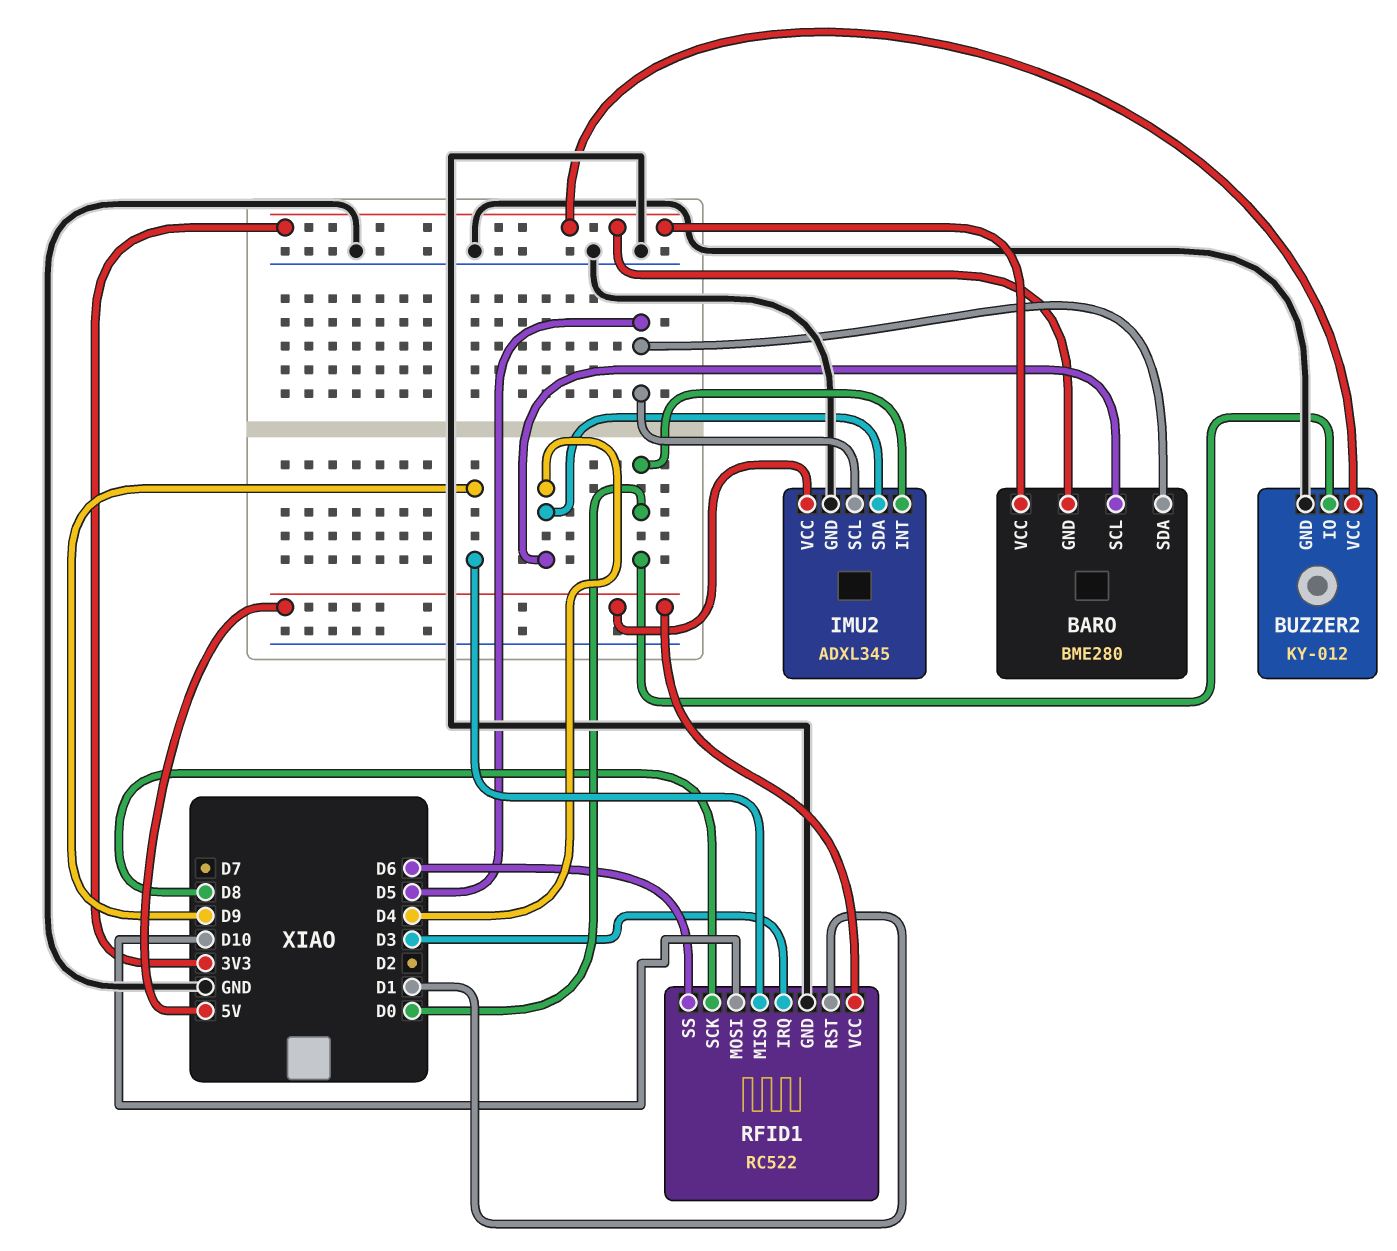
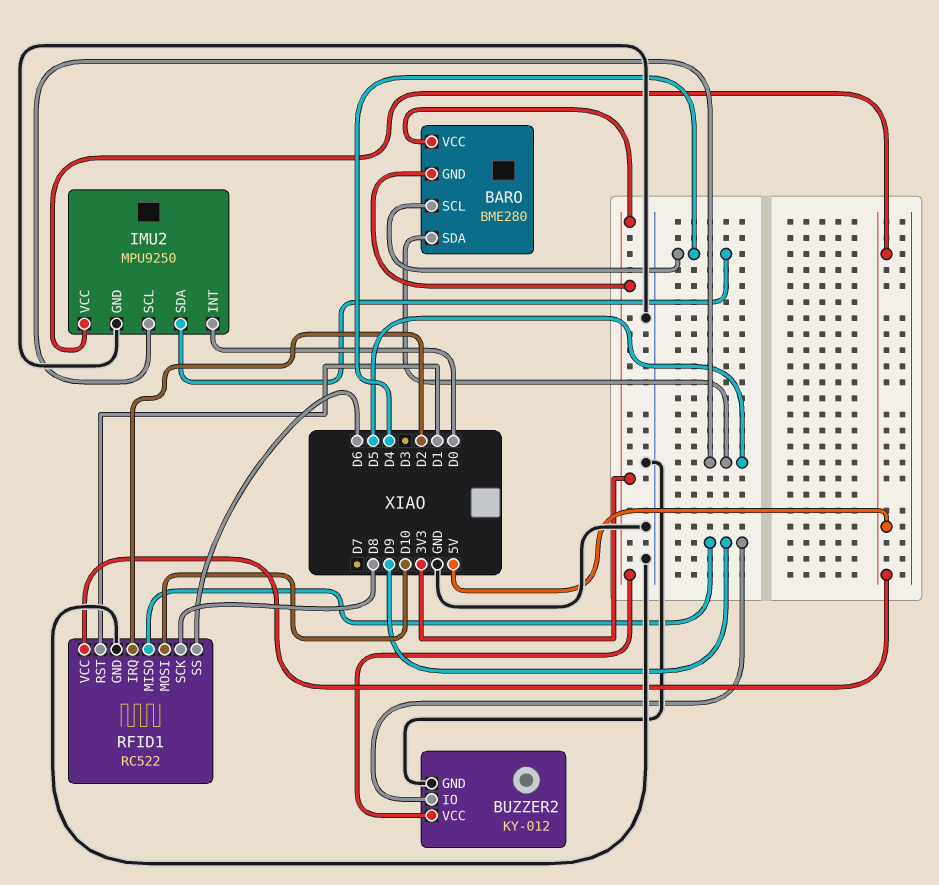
BUZZER2 pin IO: D0 -> D9
IMU2: ADXL345 -> MPU9250
RFID1 pin IRQ: D3 -> D2

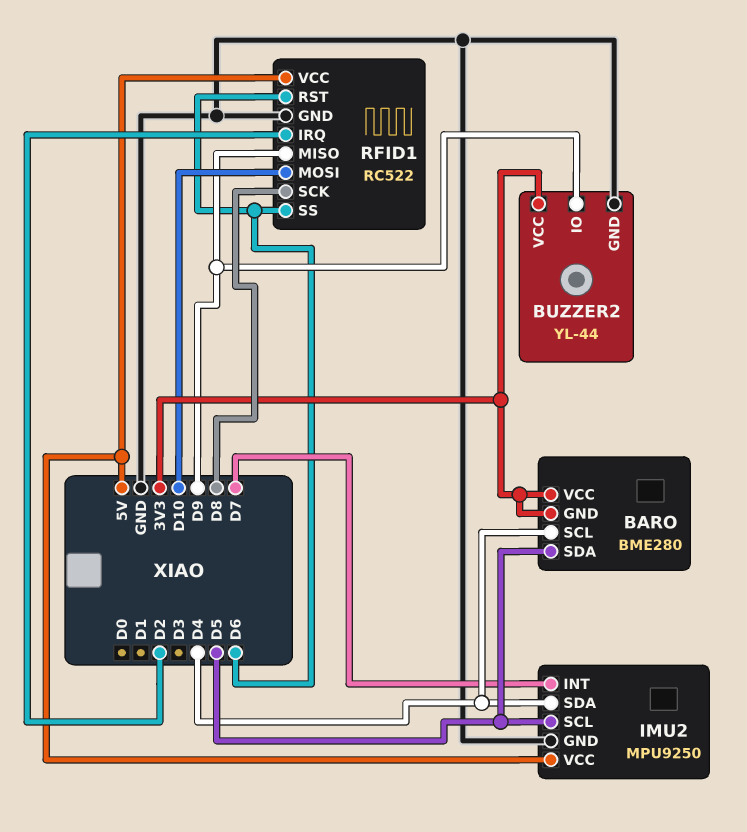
BUZZER2: KY-012 -> YL-44
IMU2 pin INT: D0 -> D7
RFID1 pin RST: D1 -> D6

